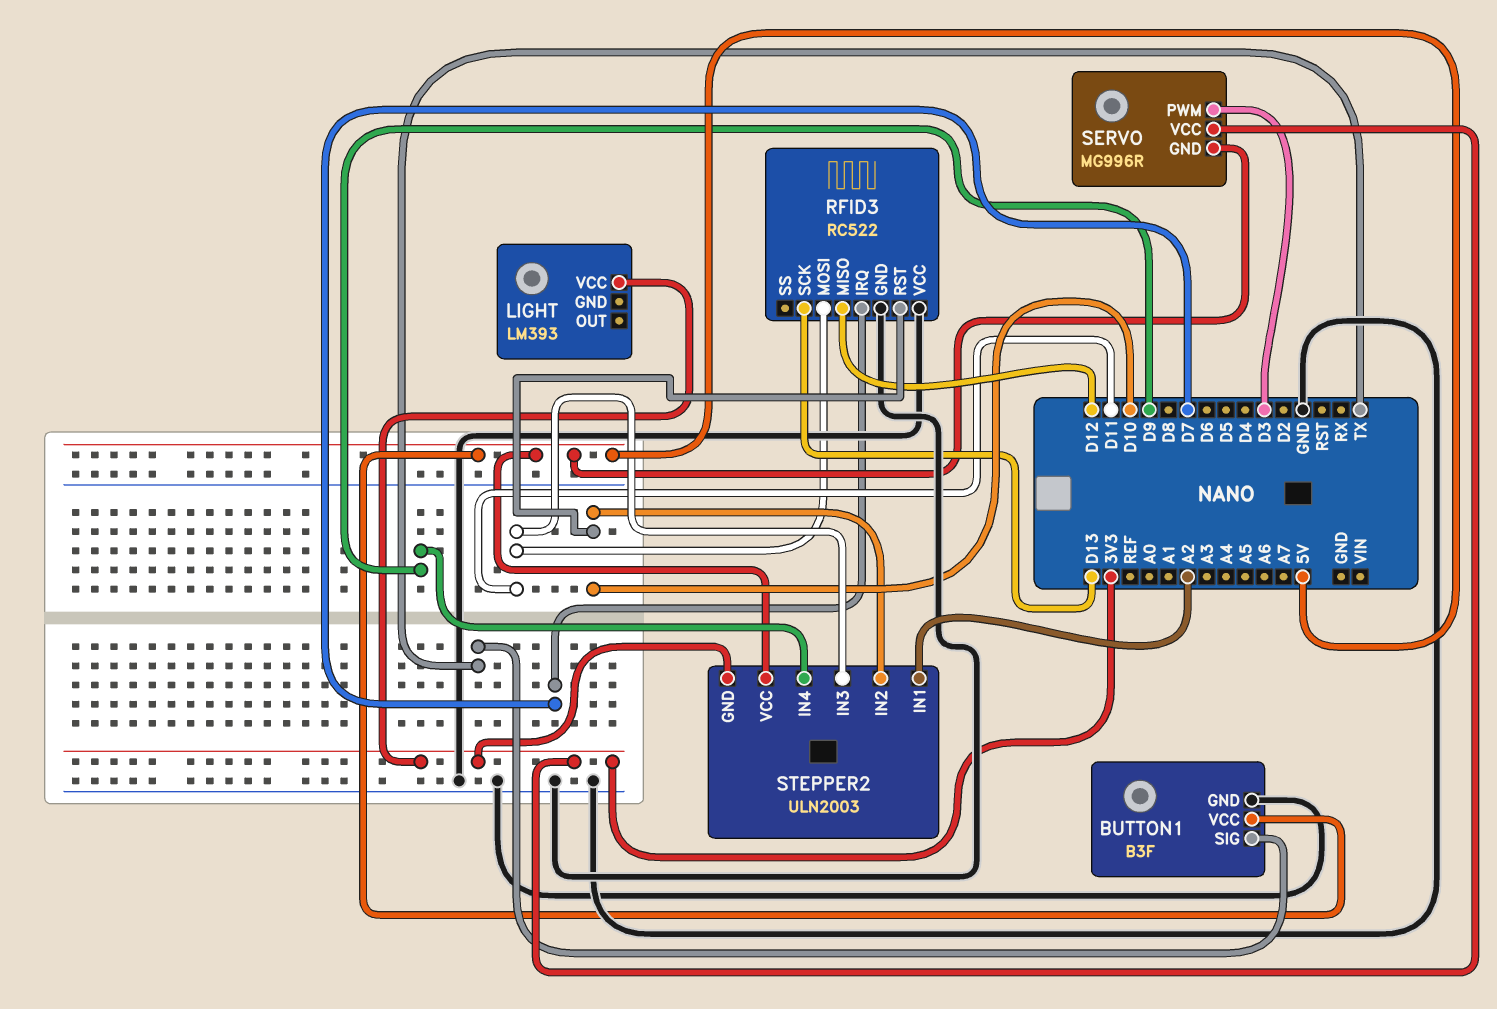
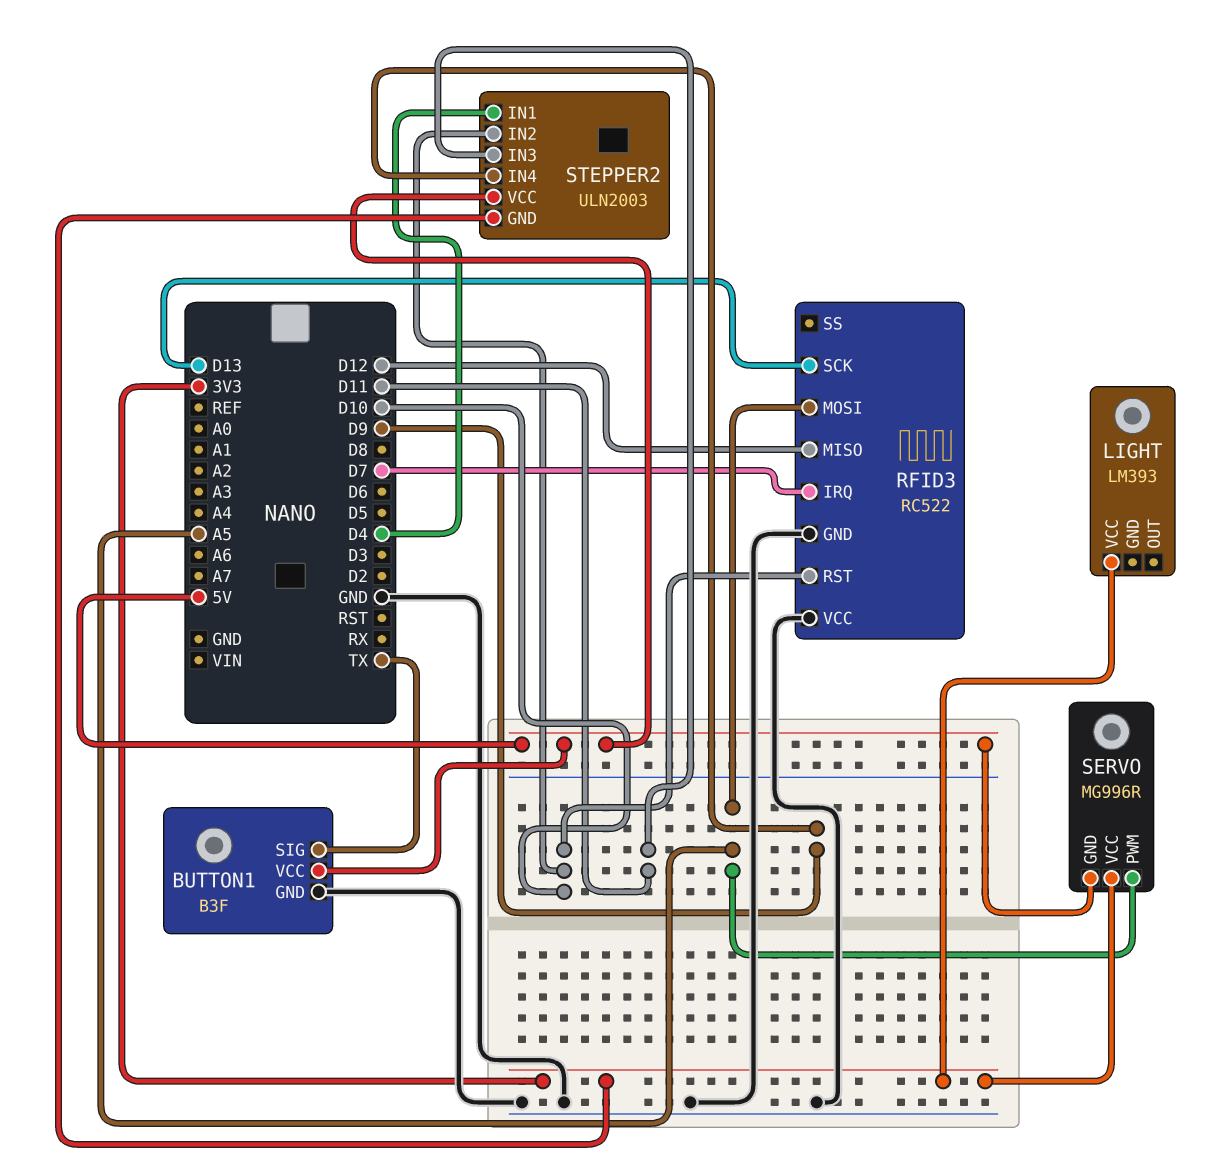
RFID3 pin MOSI: D11 -> A5
SERVO pin PWM: D3 -> A5
STEPPER2 pin IN1: A2 -> D4

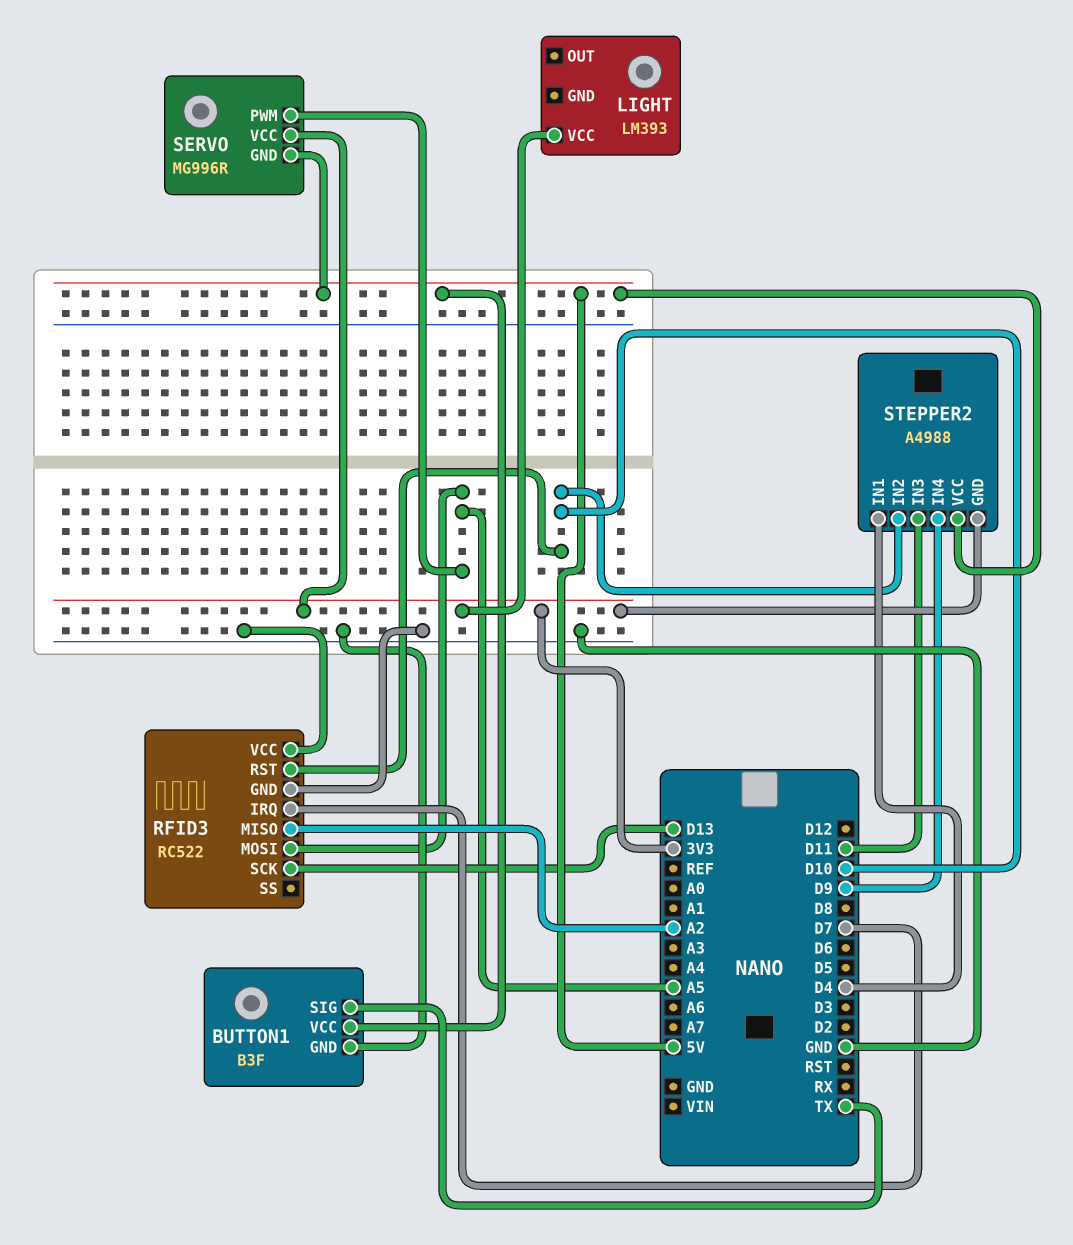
RFID3 pin MISO: D12 -> A2
STEPPER2: ULN2003 -> A4988

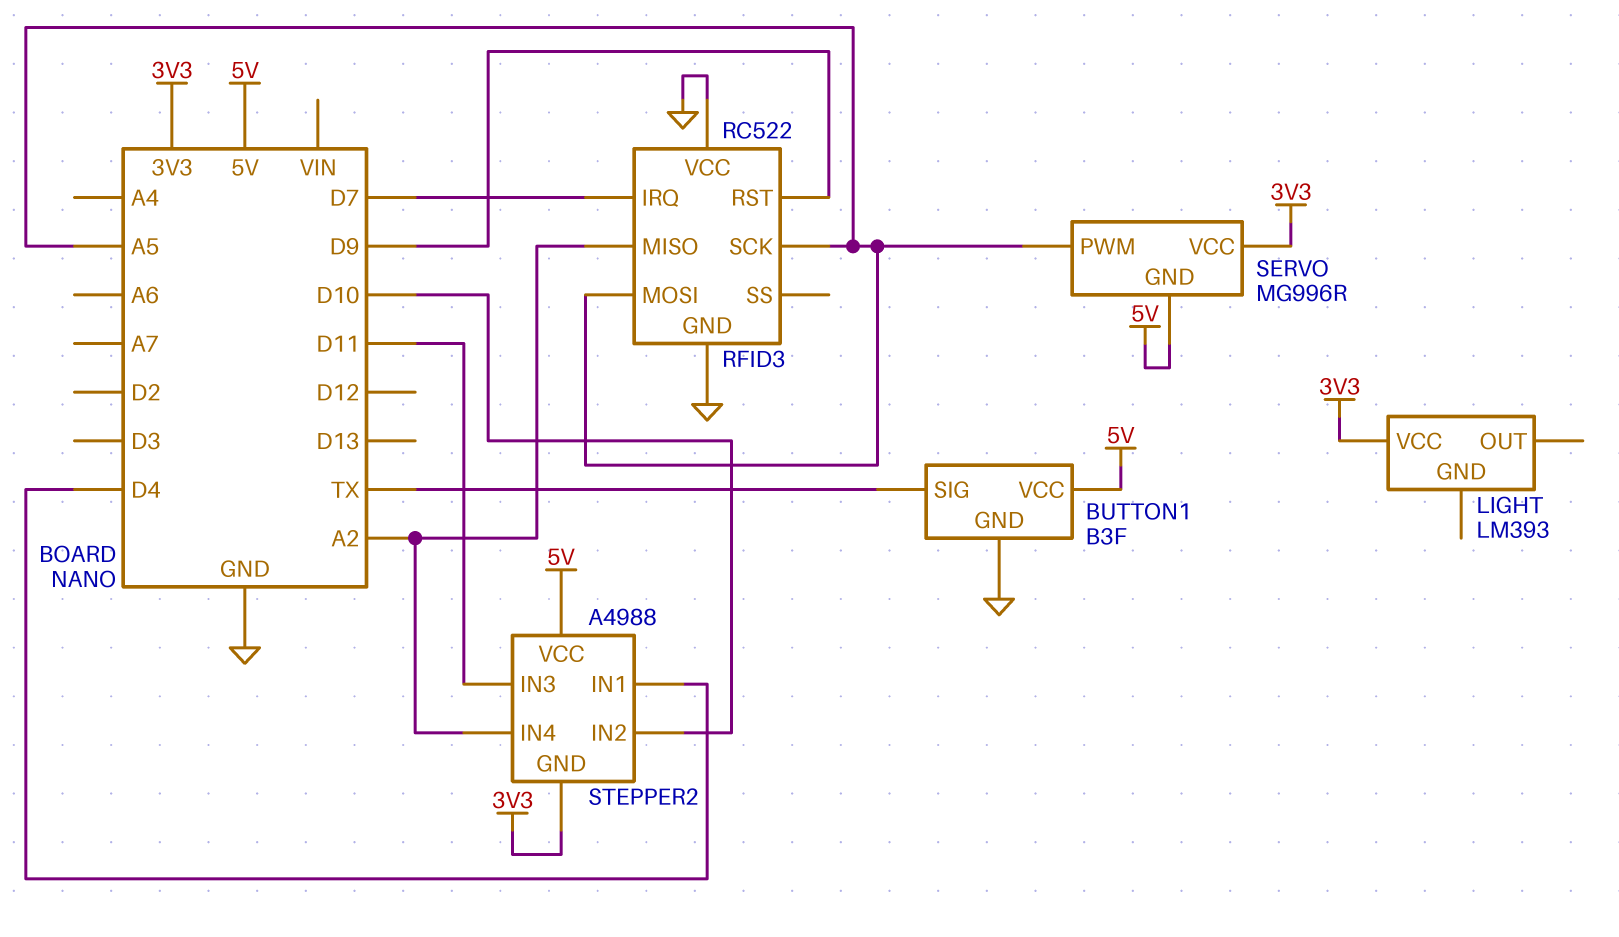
RFID3 pin RST: D10 -> D9
RFID3 pin SCK: D13 -> A5
STEPPER2 pin IN4: D9 -> A2

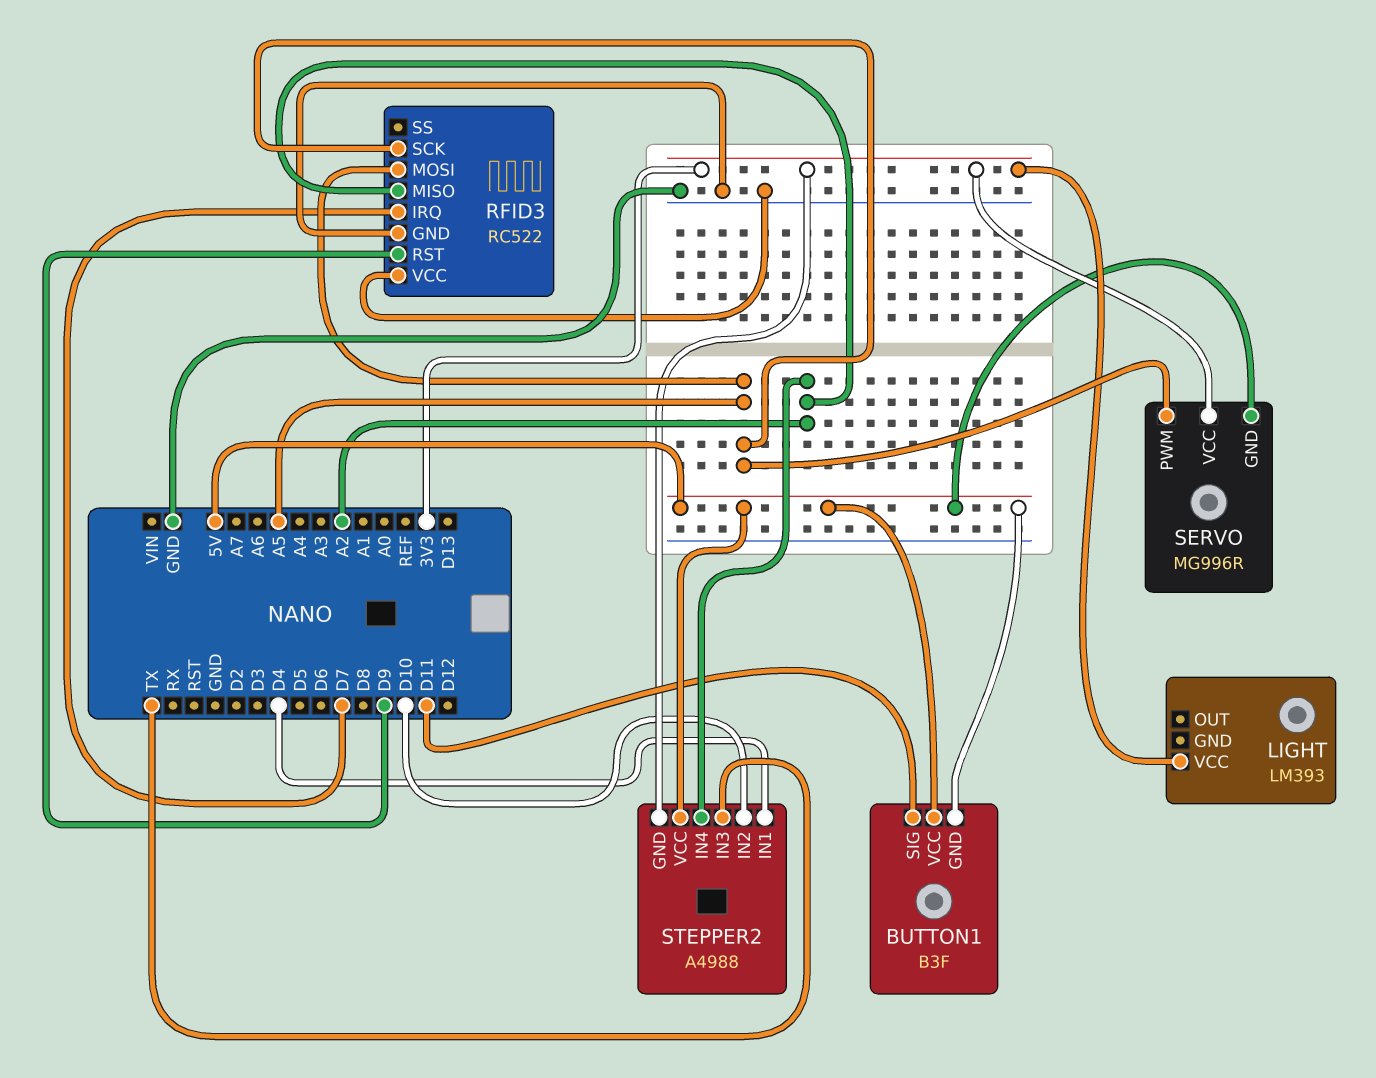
BUTTON1 pin GND: GND -> 5V
BUTTON1 pin SIG: TX -> D11
STEPPER2 pin IN3: D11 -> TX

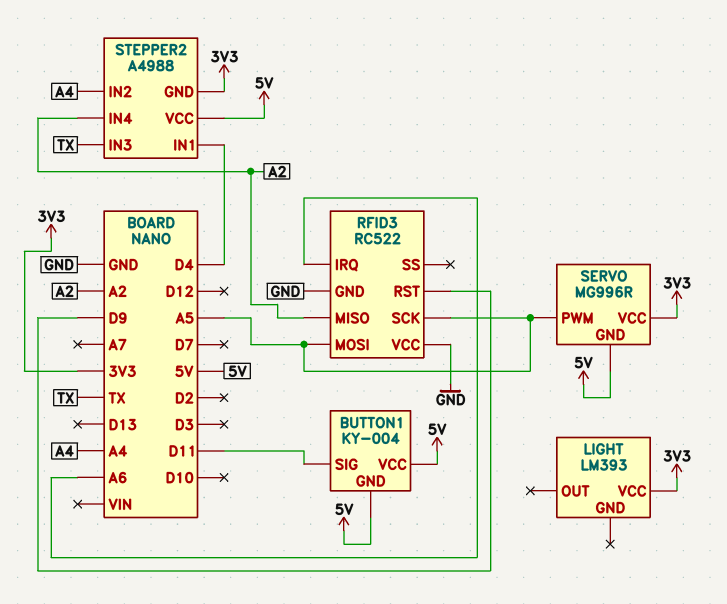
BUTTON1: B3F -> KY-004
RFID3 pin IRQ: D7 -> A6
STEPPER2 pin IN2: D10 -> A4

